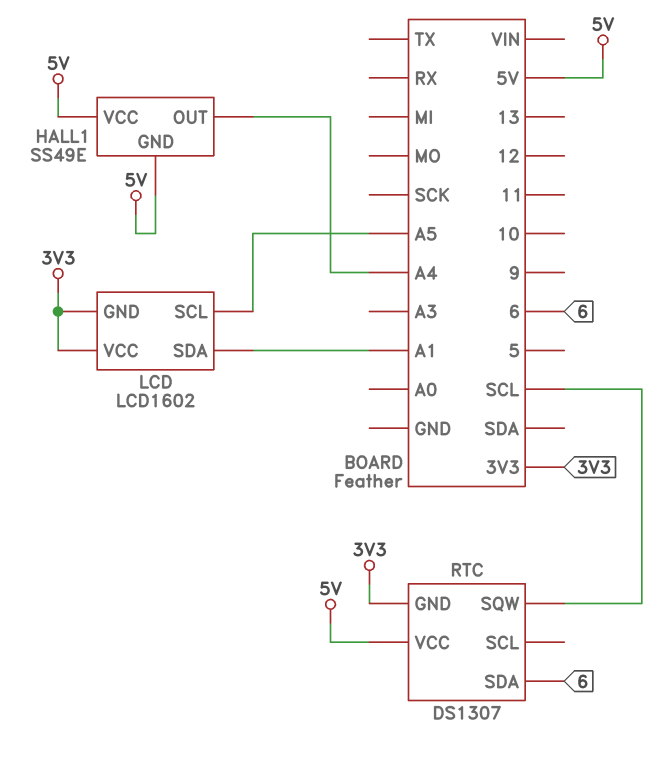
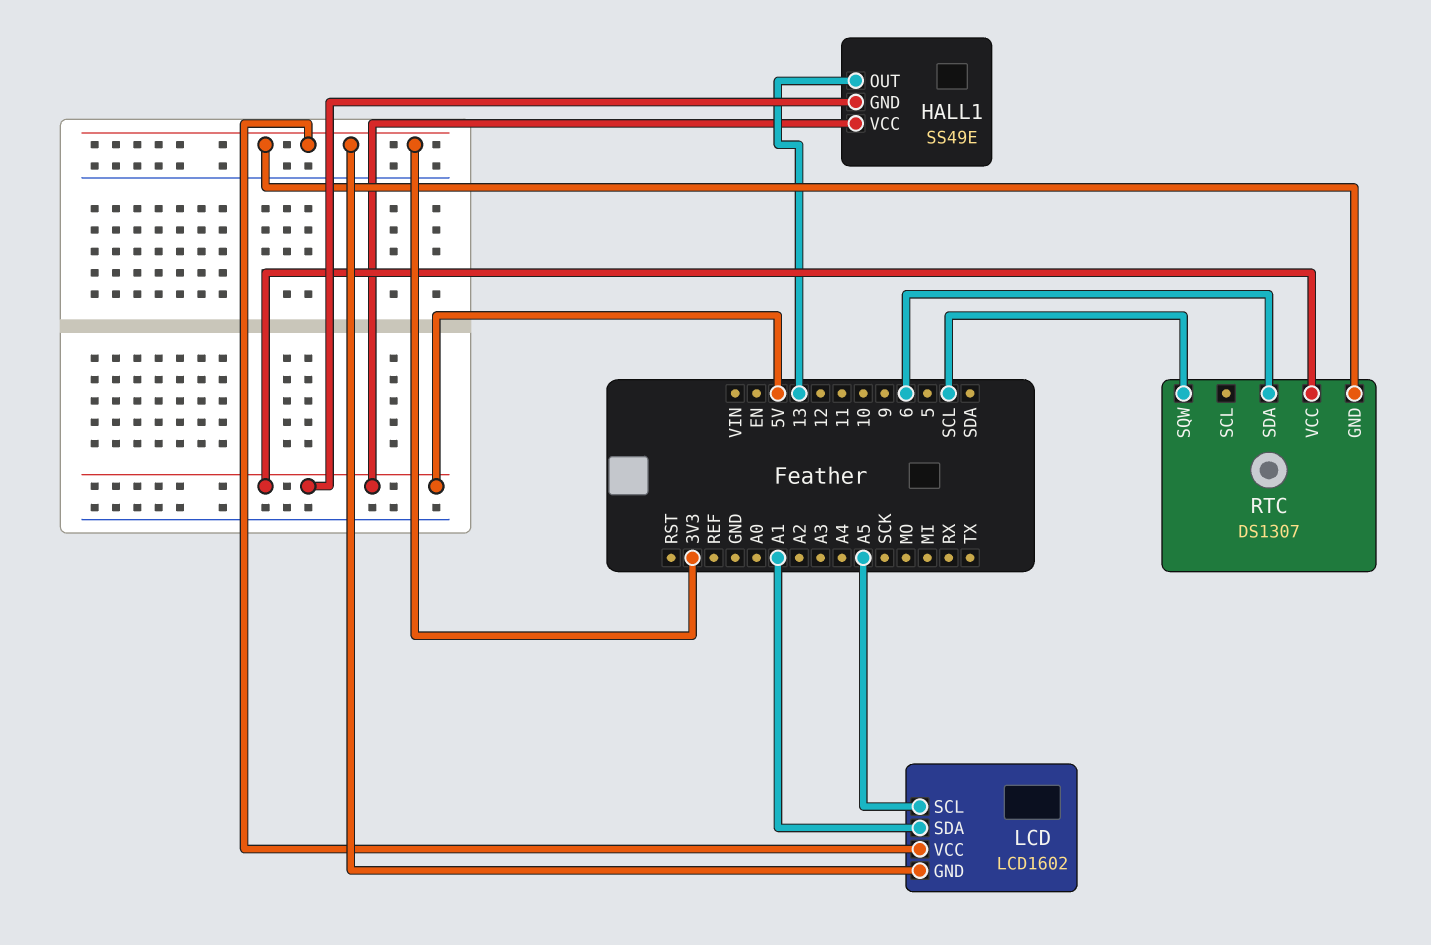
HALL1 pin OUT: A4 -> 13

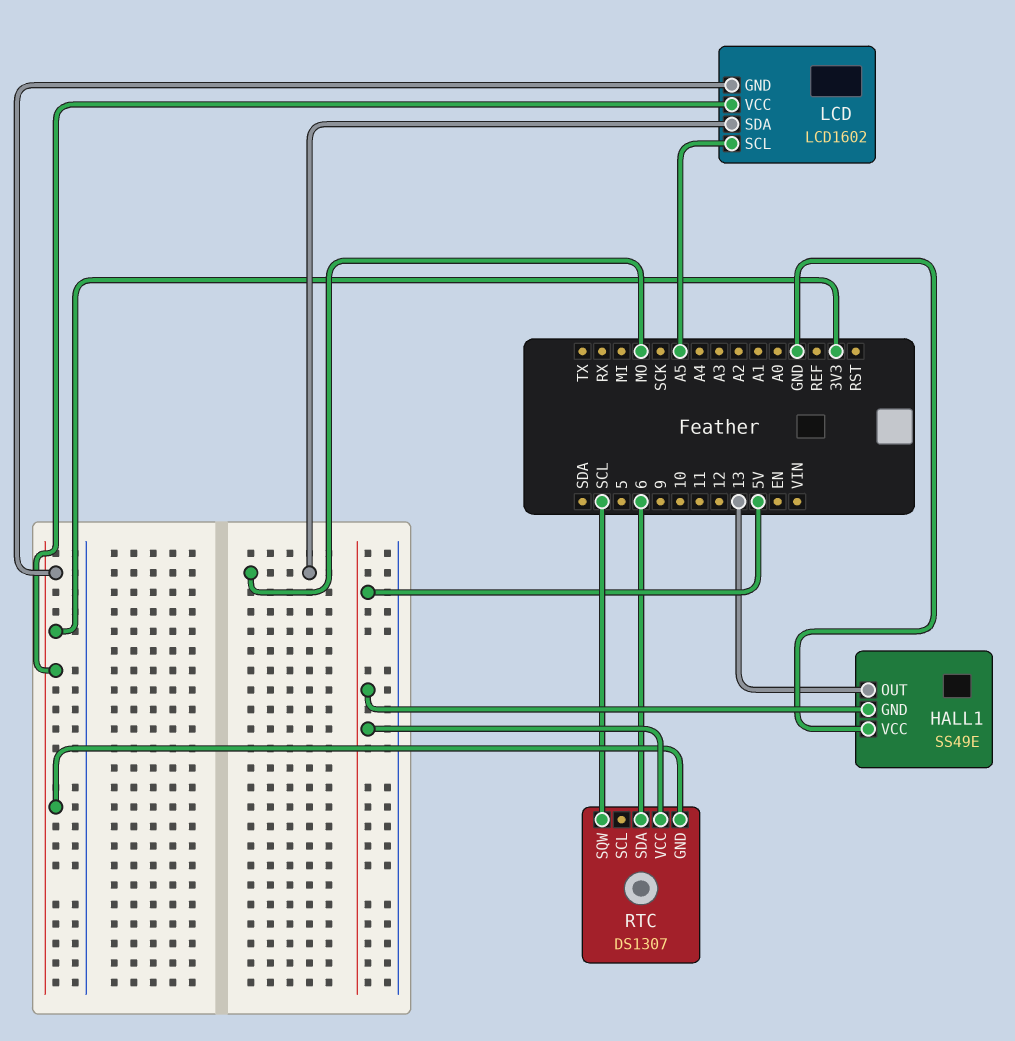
HALL1 pin VCC: 5V -> GND
LCD pin SDA: A1 -> MO

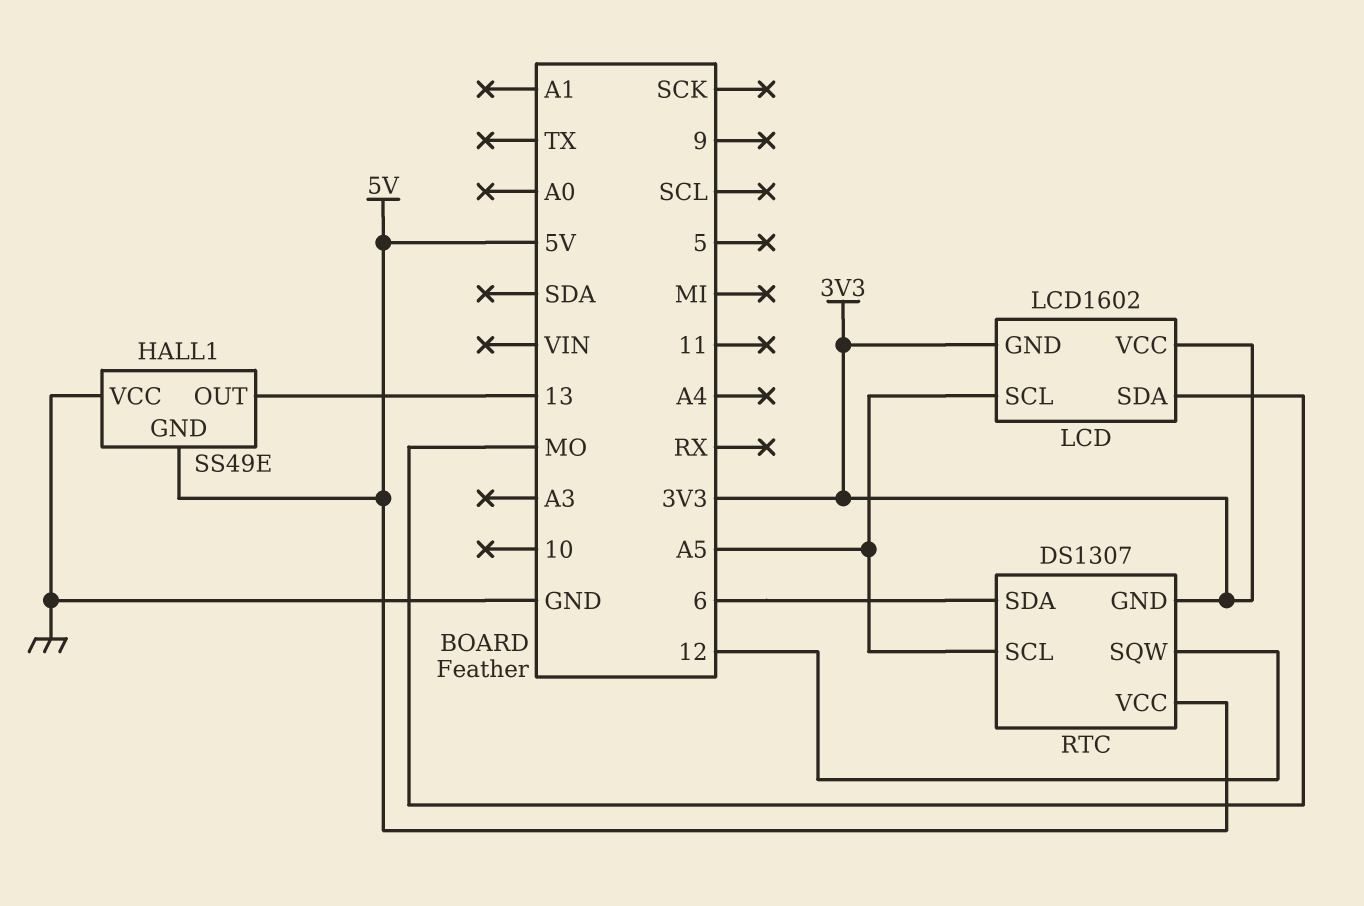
RTC pin SCL: none -> A5
RTC pin SQW: SCL -> 12

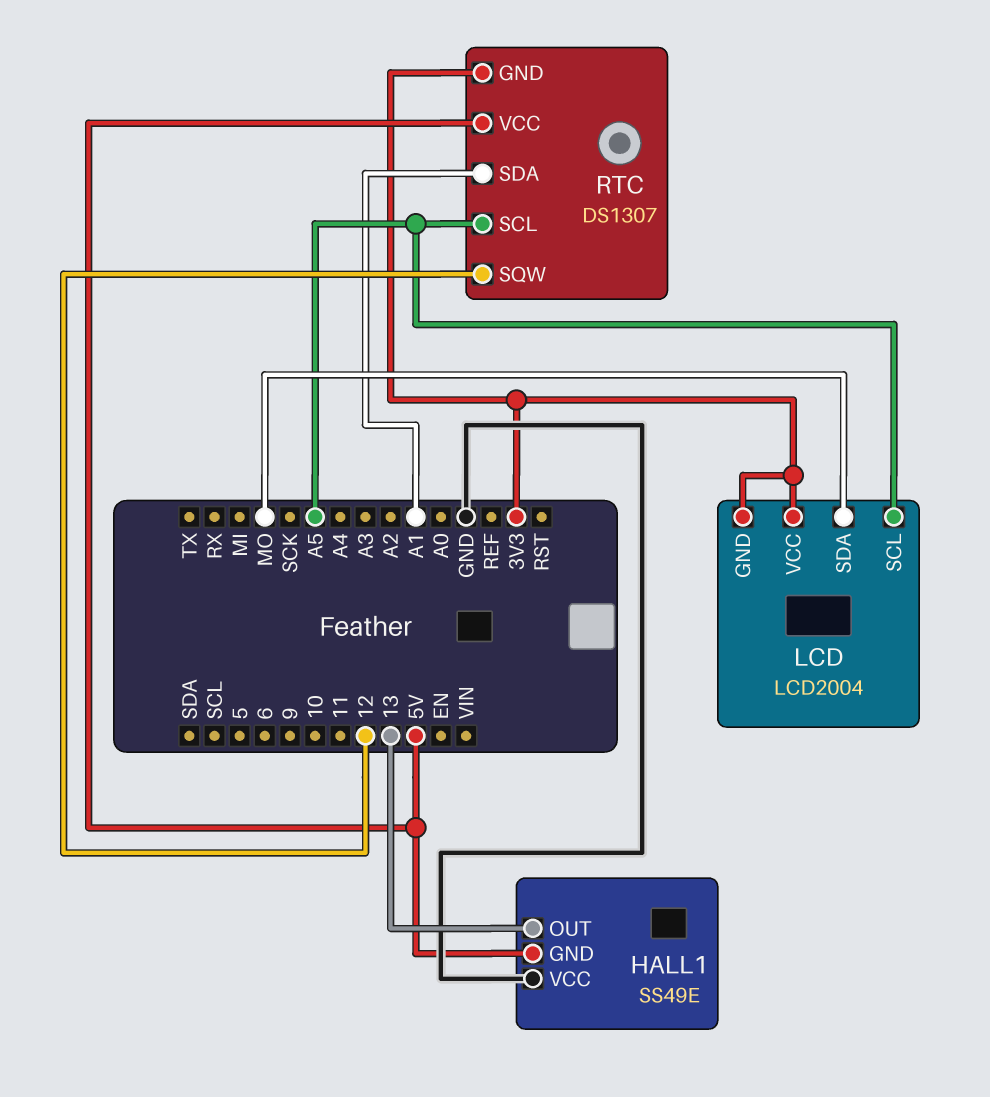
LCD: LCD1602 -> LCD2004
RTC pin SDA: 6 -> A1

